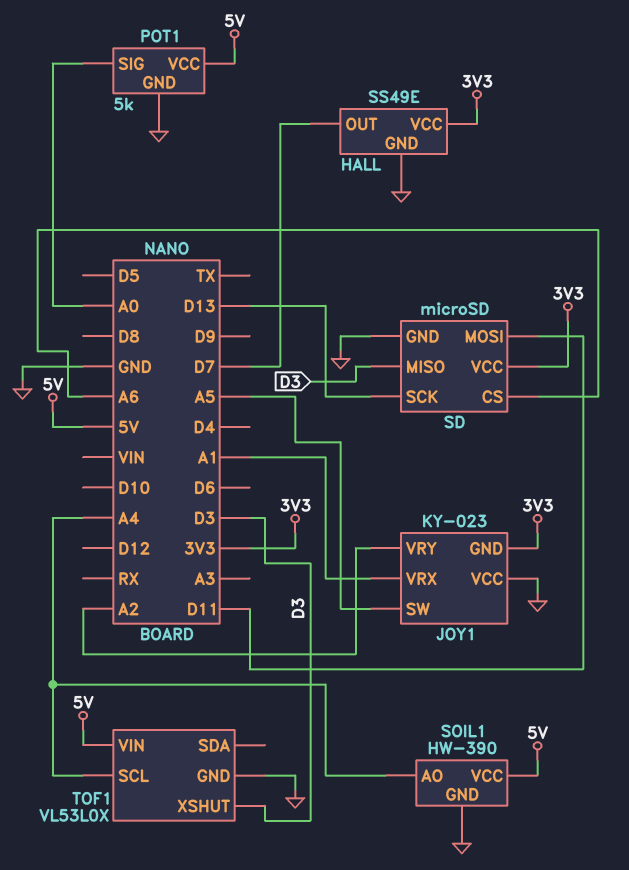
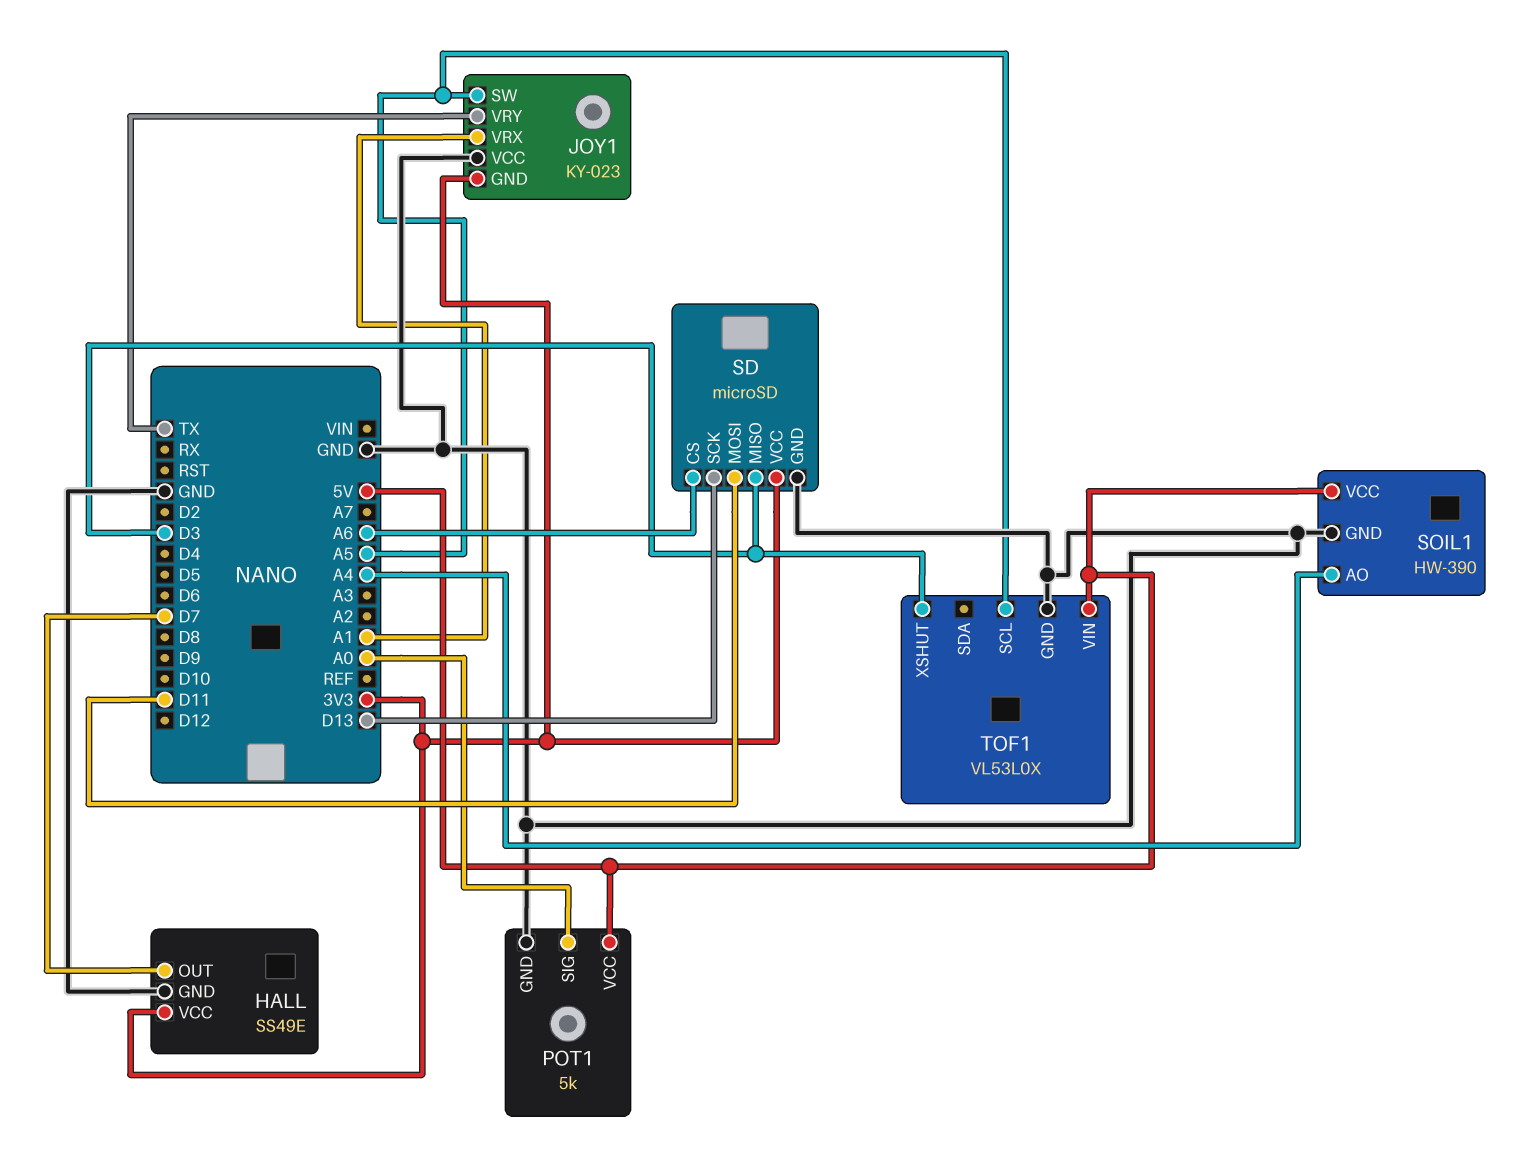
JOY1 pin VRY: A2 -> TX
TOF1 pin SCL: A4 -> A5

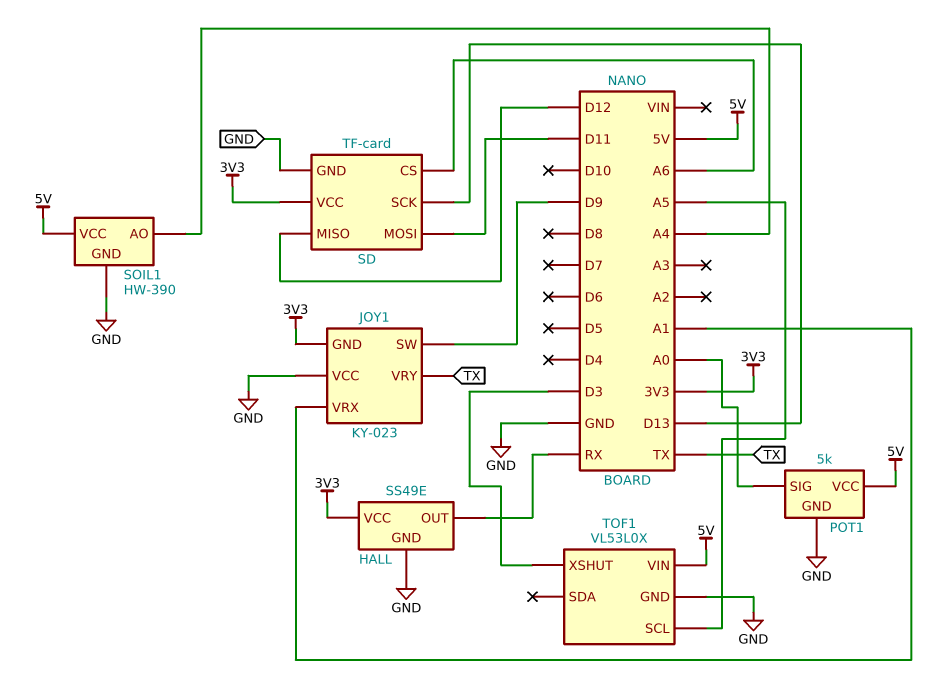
HALL pin OUT: D7 -> RX
JOY1 pin SW: A5 -> D9
SD: microSD -> TF-card
SD pin MISO: D3 -> D12

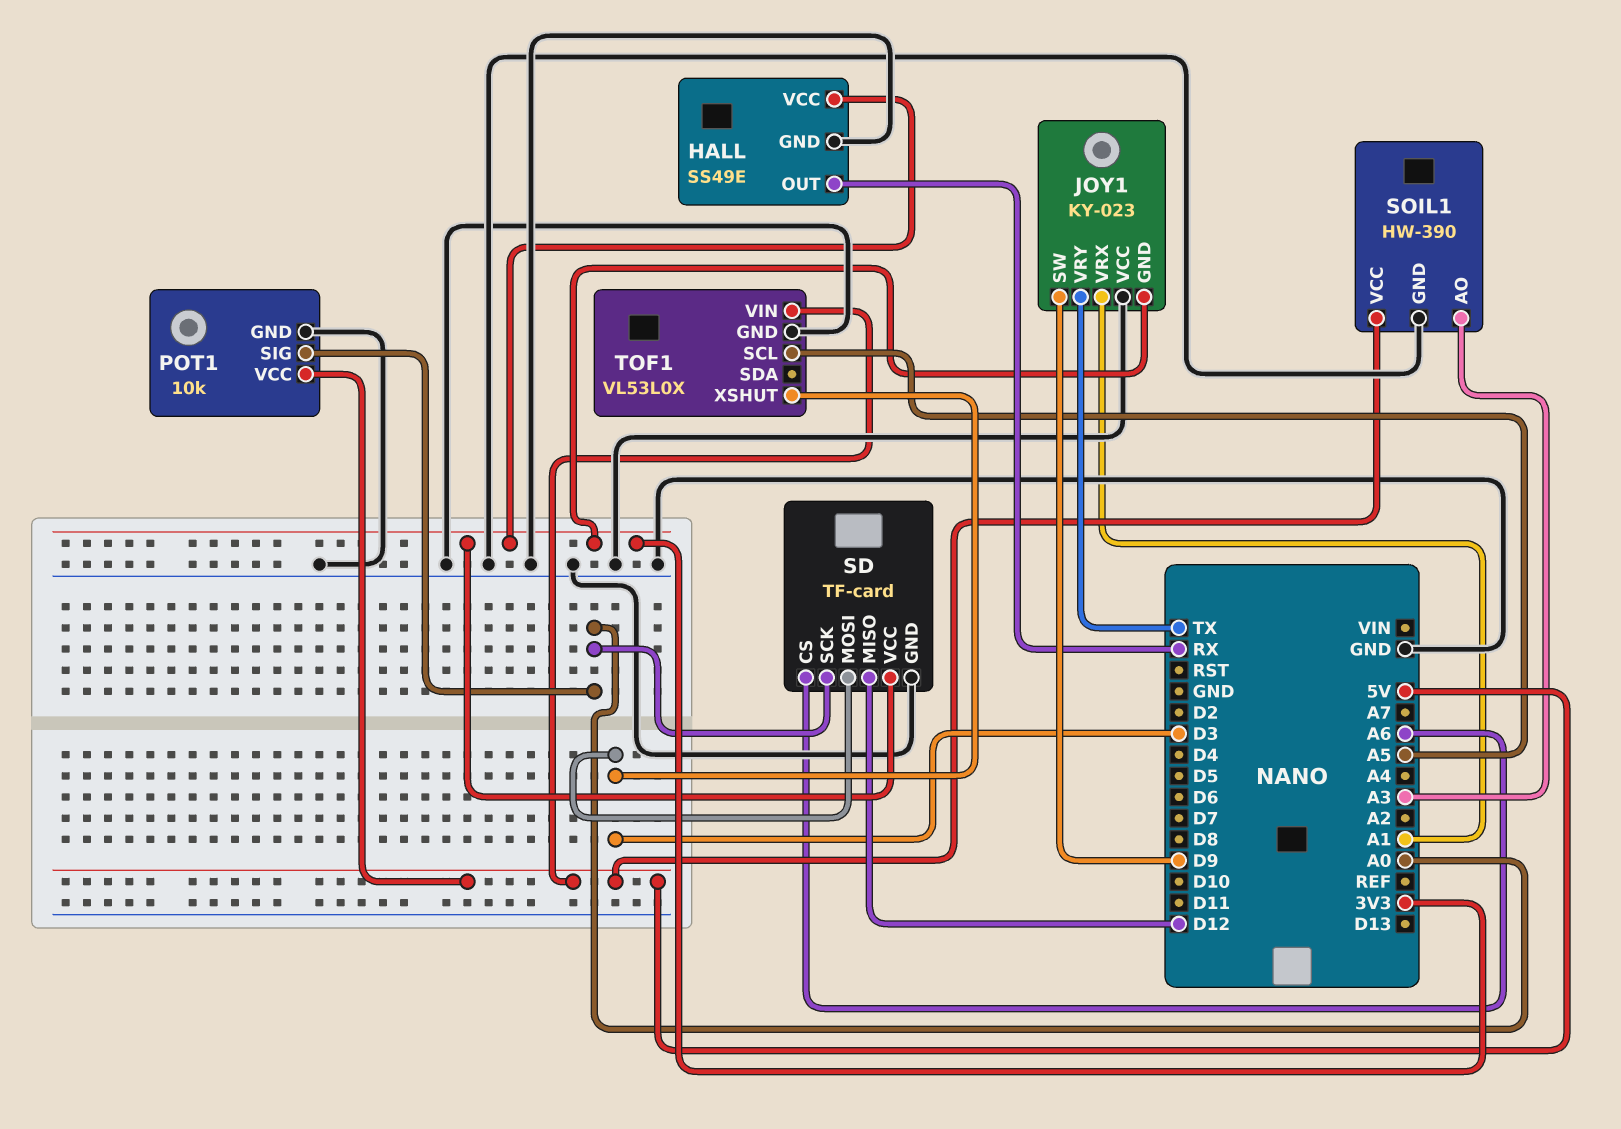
POT1: 5k -> 10k
SD pin MOSI: D11 -> D3
SD pin SCK: D13 -> A0
SOIL1 pin AO: A4 -> A3

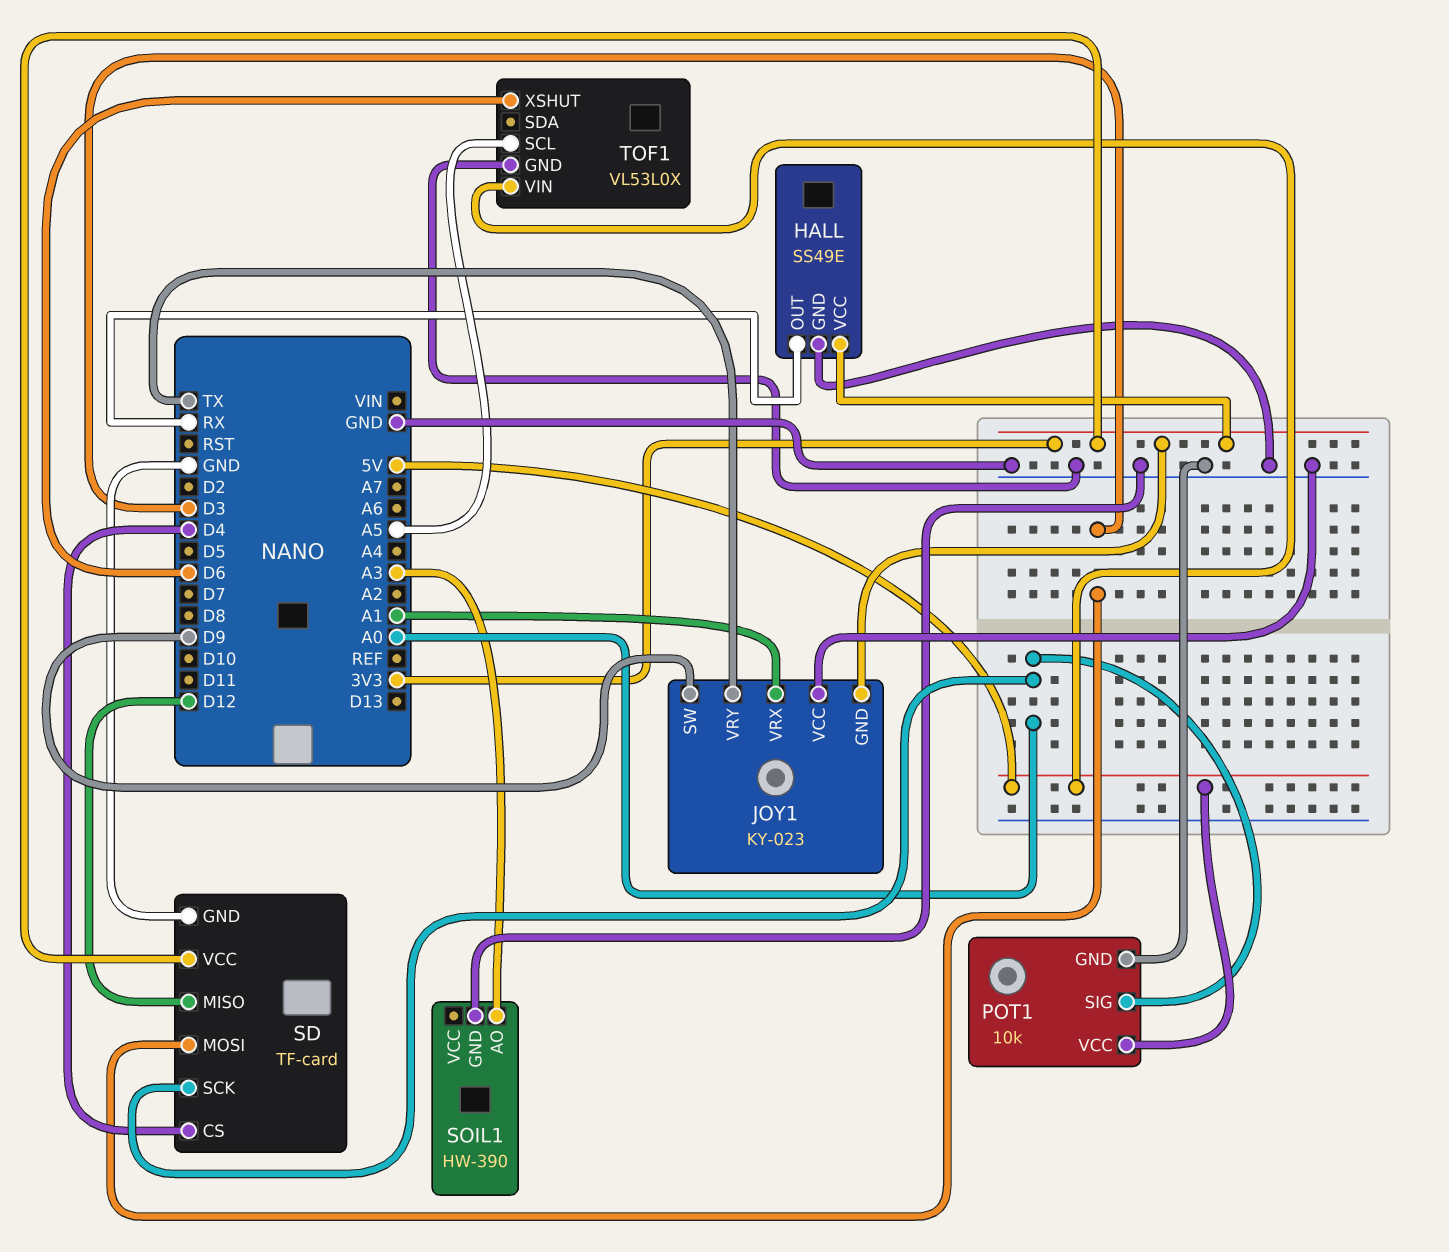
SD pin CS: A6 -> D4
SOIL1 pin VCC: 5V -> none
TOF1 pin XSHUT: D3 -> D6

